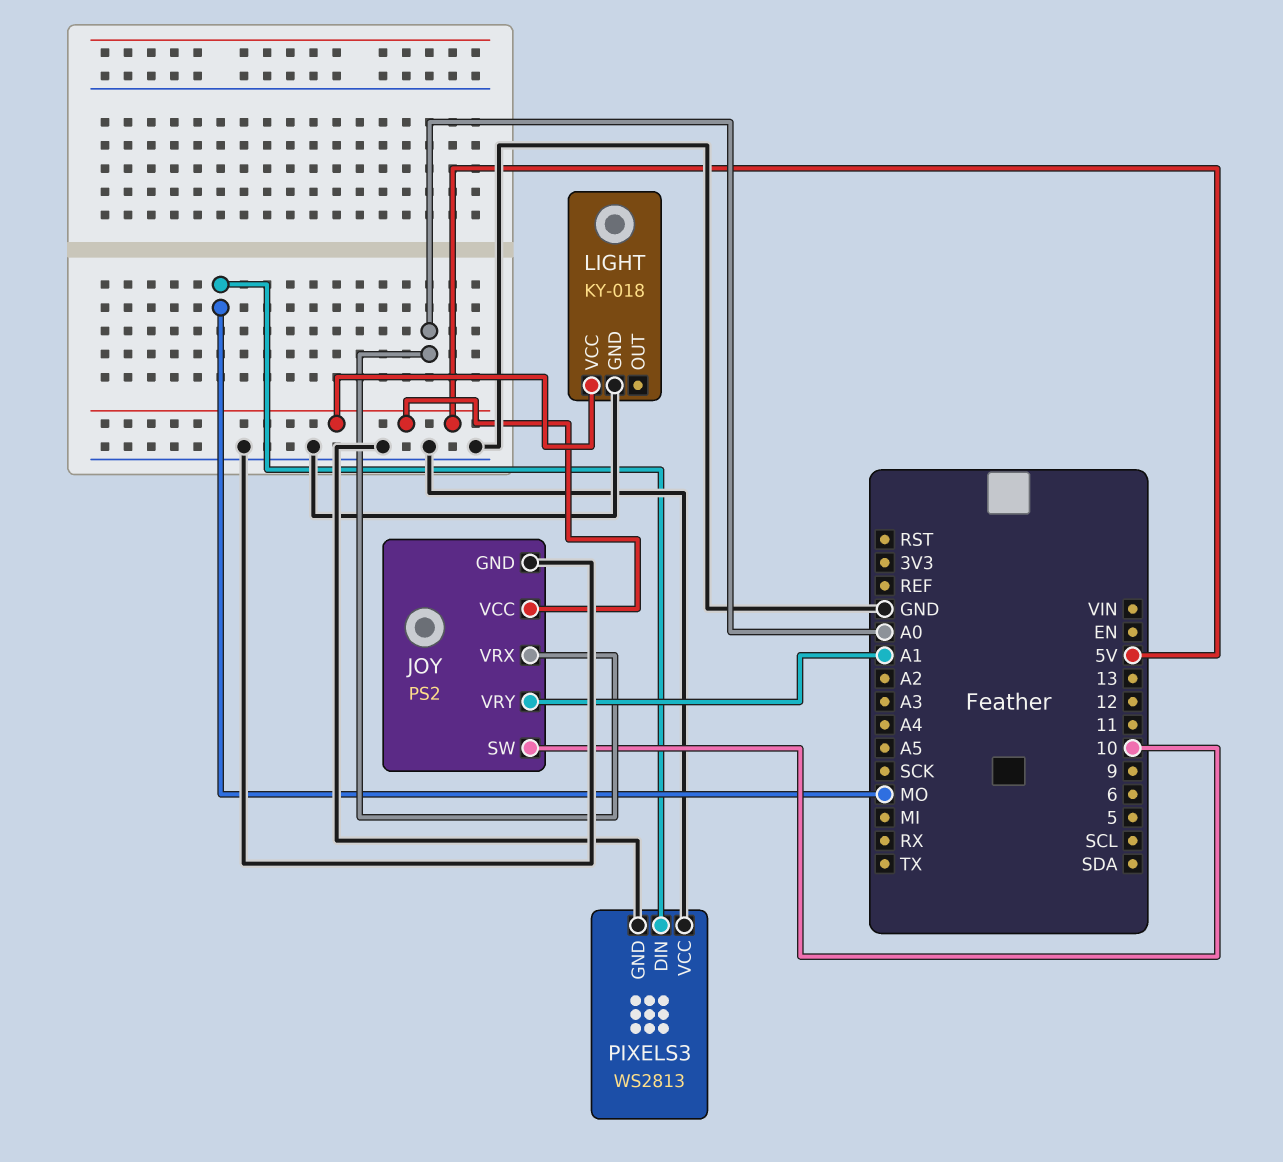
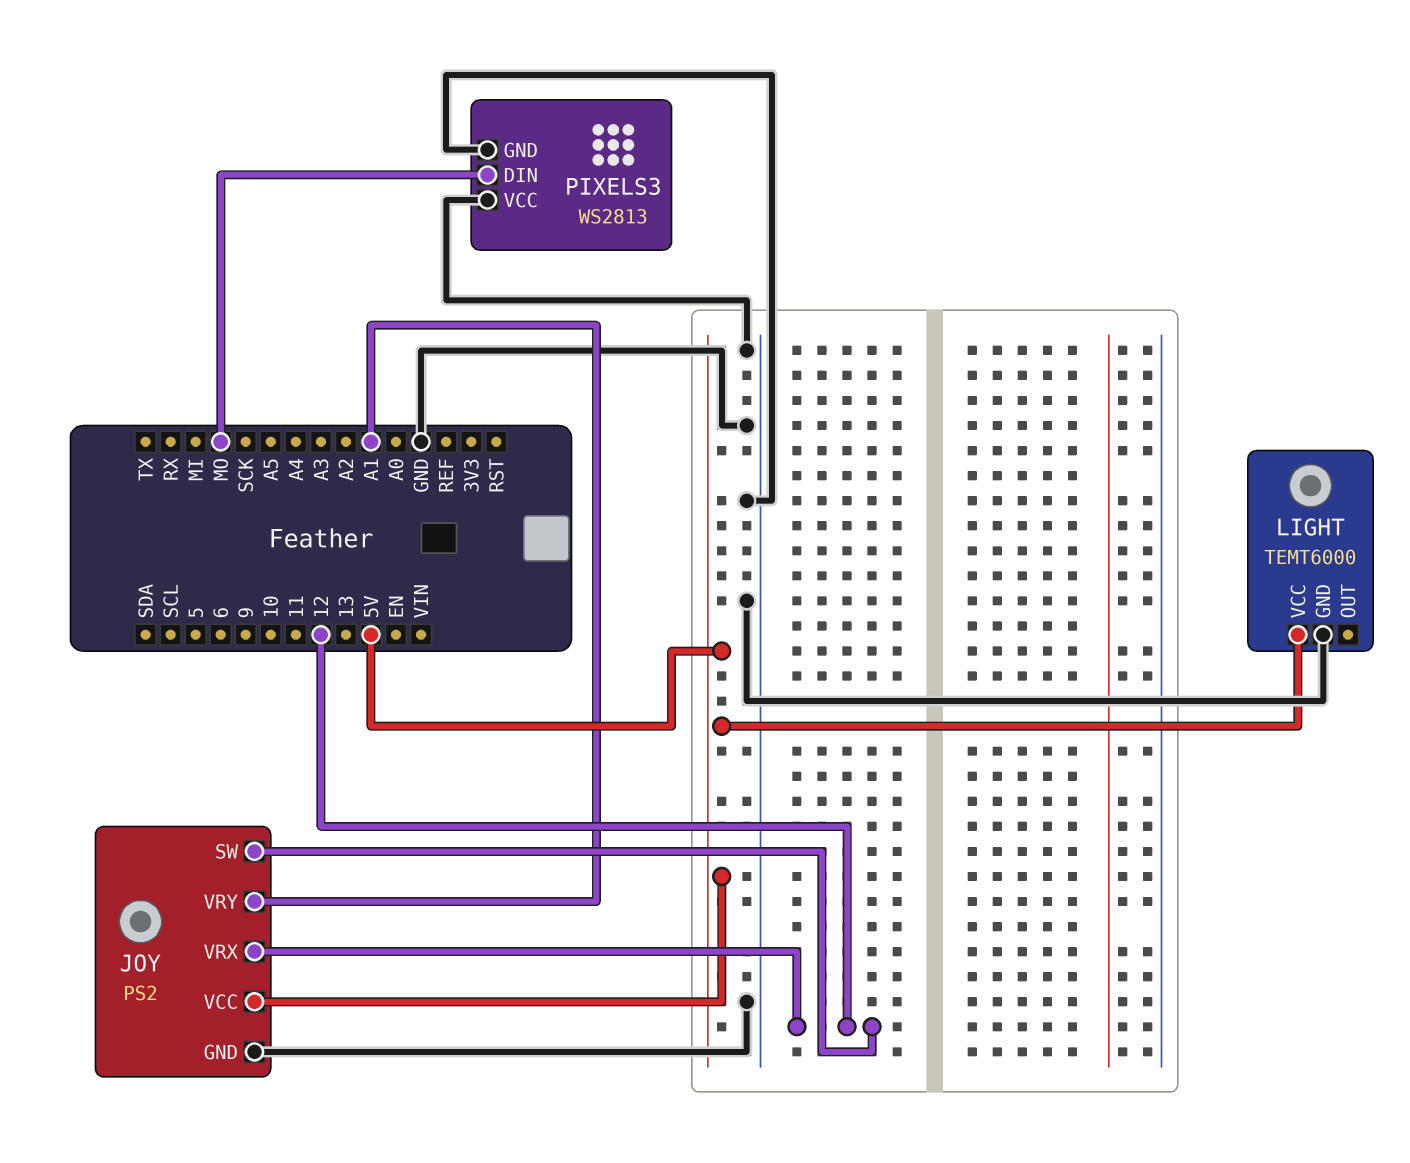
JOY pin SW: 10 -> 12
JOY pin VRX: A0 -> 12
LIGHT: KY-018 -> TEMT6000

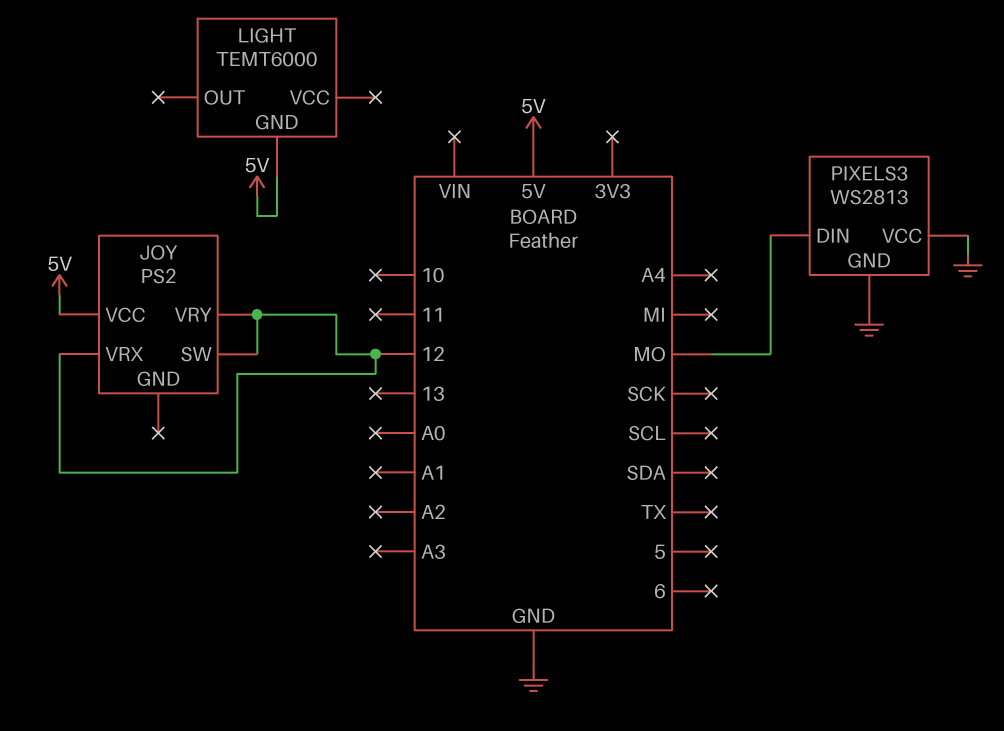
JOY pin GND: GND -> none
JOY pin VRY: A1 -> 12
LIGHT pin GND: GND -> 5V
LIGHT pin VCC: 5V -> none

